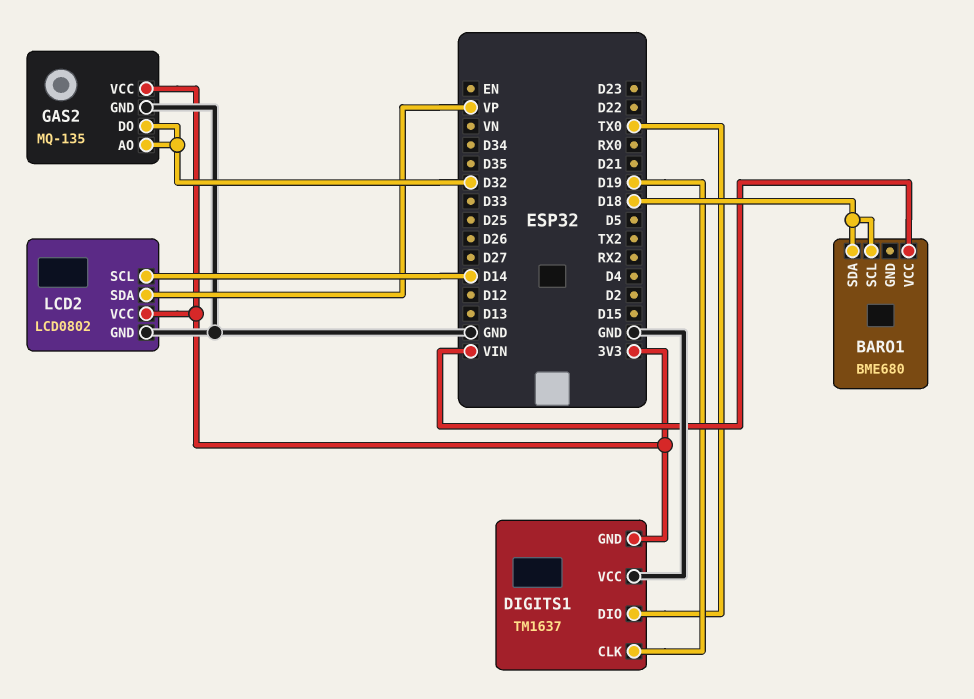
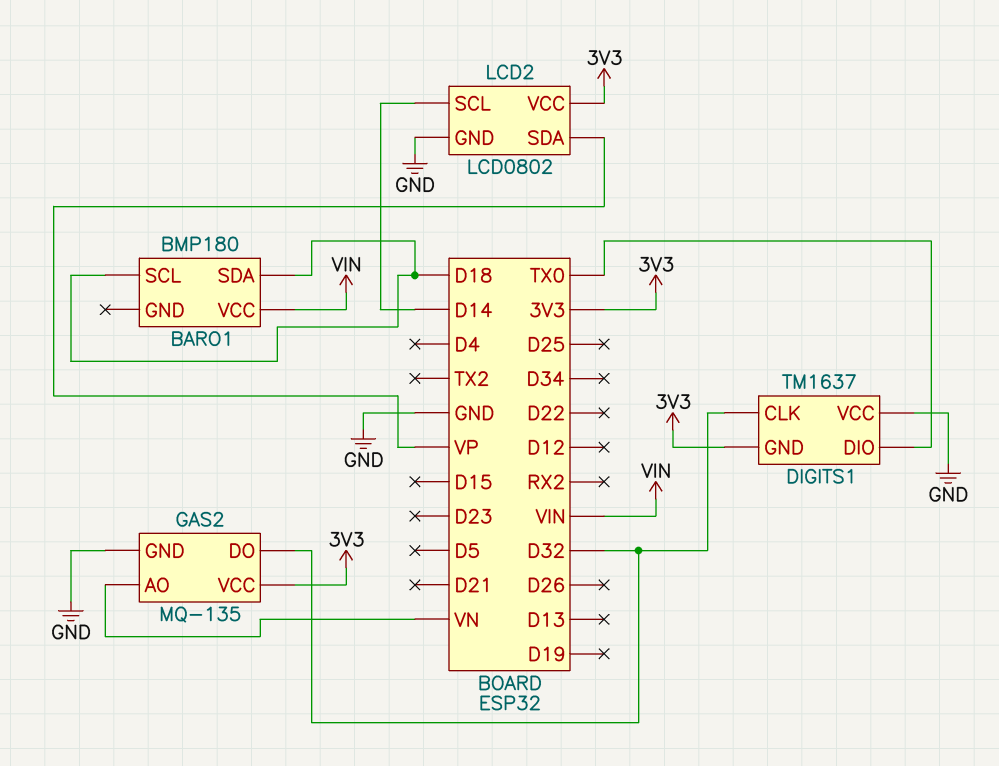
BARO1: BME680 -> BMP180
DIGITS1 pin CLK: D19 -> D32
GAS2 pin AO: D32 -> VN

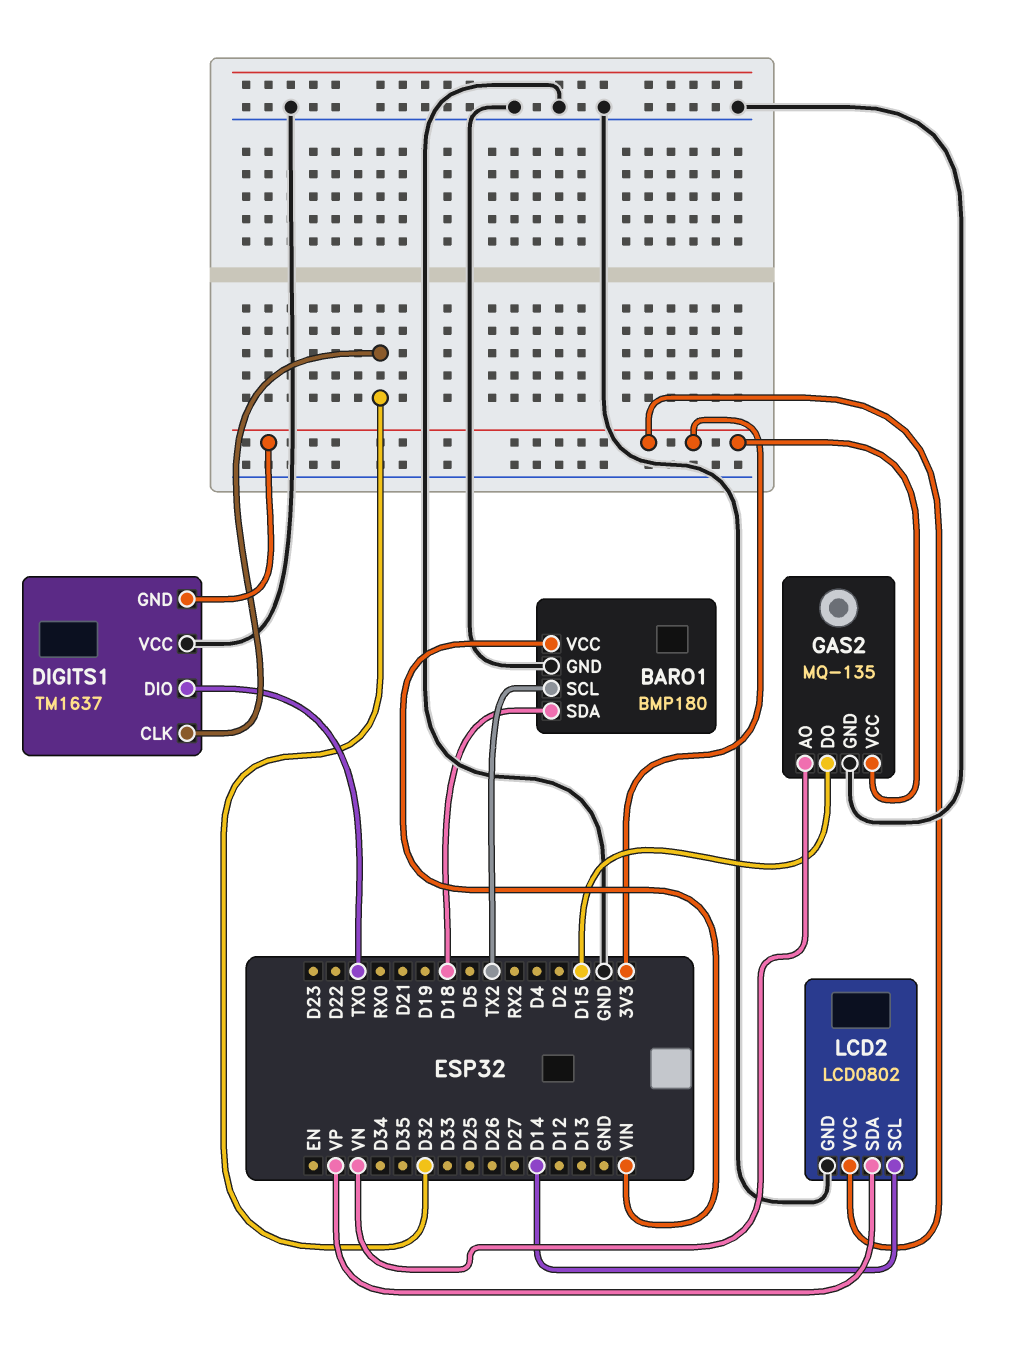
BARO1 pin GND: none -> GND
BARO1 pin SCL: D18 -> TX2
GAS2 pin DO: D32 -> D15

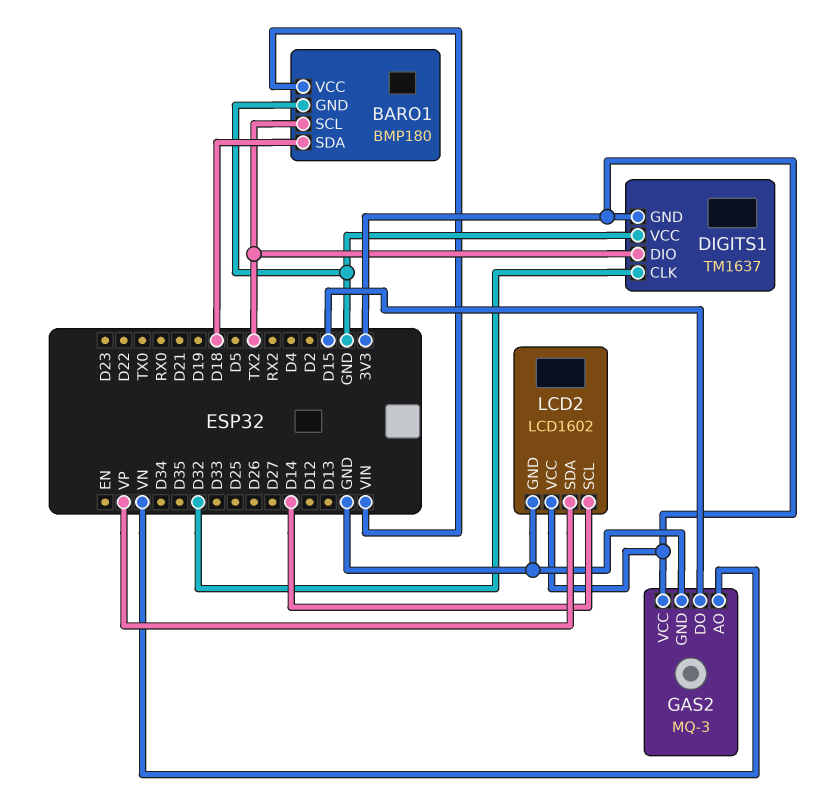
DIGITS1 pin DIO: TX0 -> TX2
GAS2: MQ-135 -> MQ-3
LCD2: LCD0802 -> LCD1602

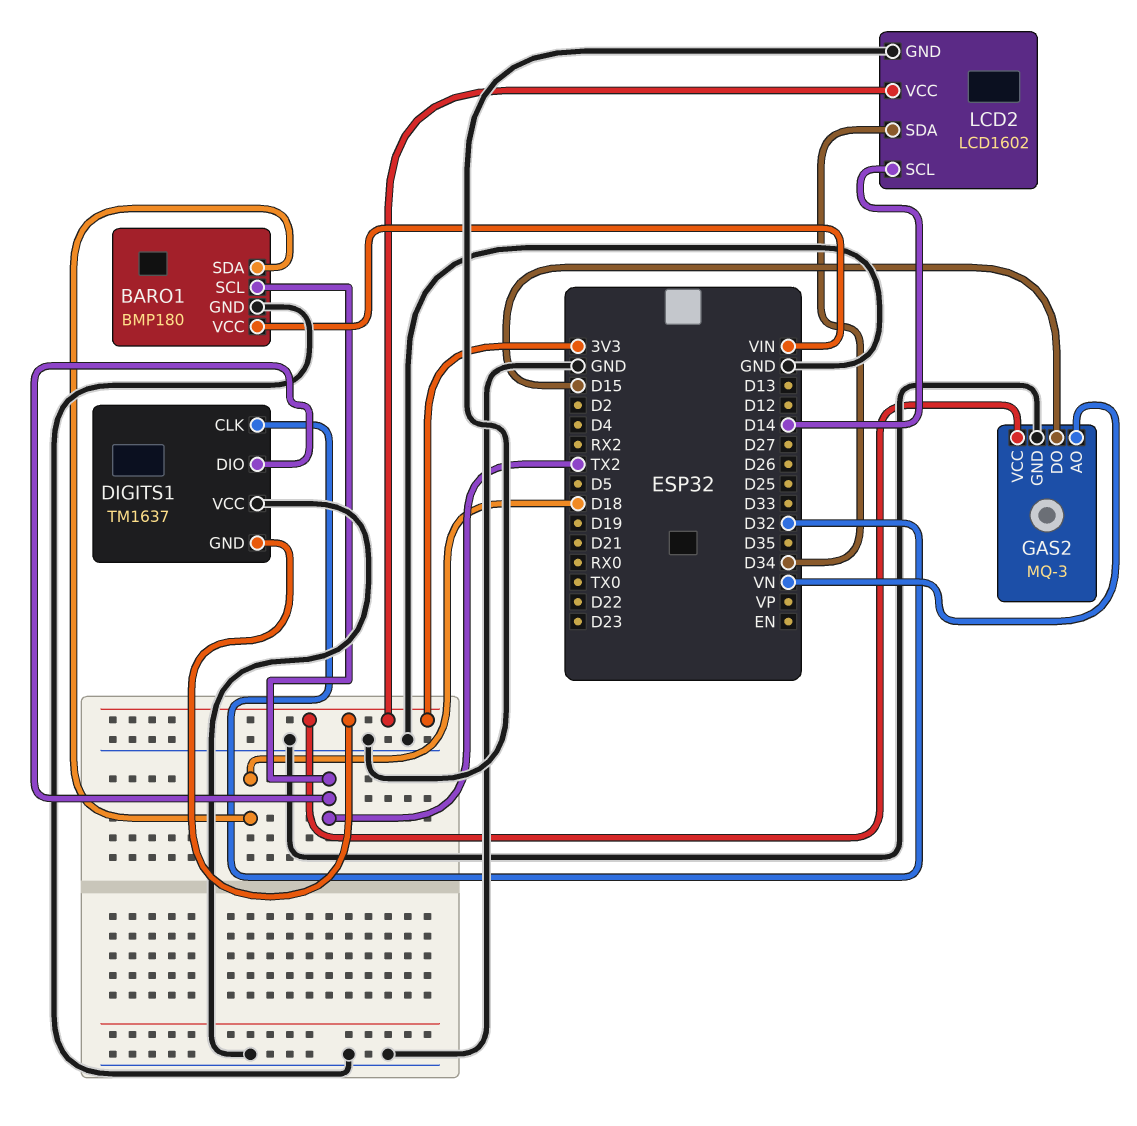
LCD2 pin SDA: VP -> D34

